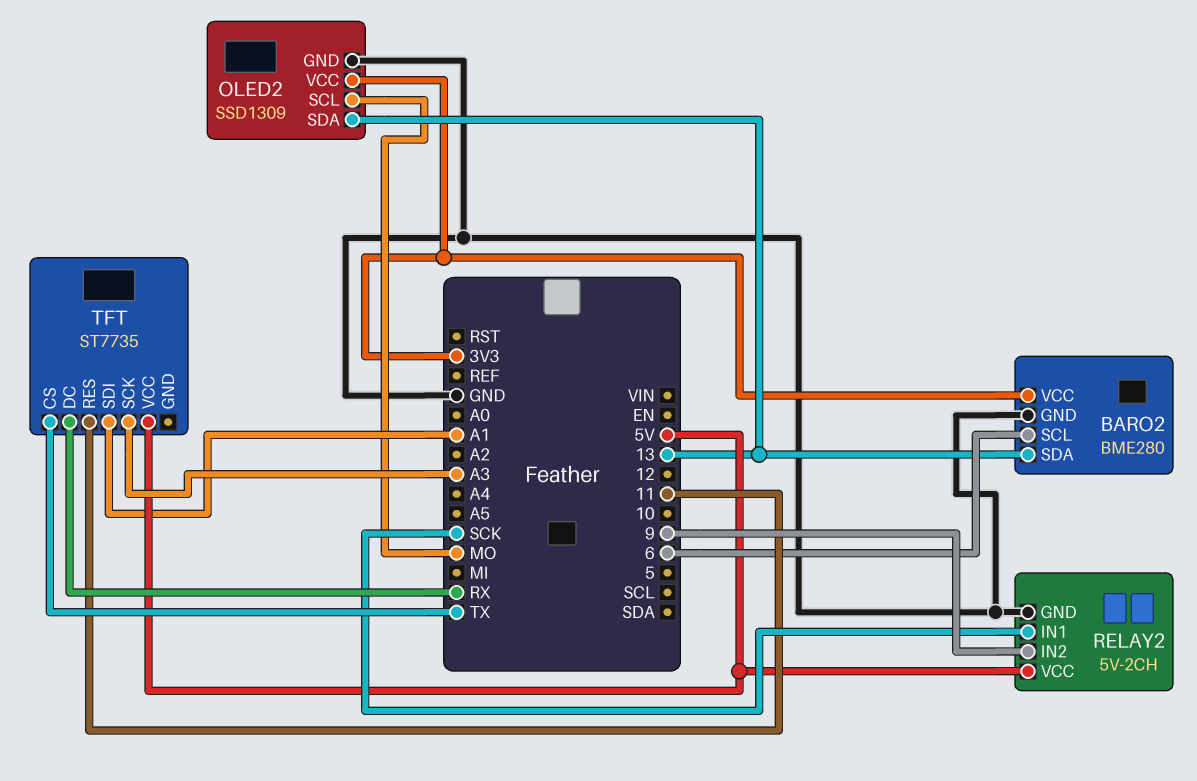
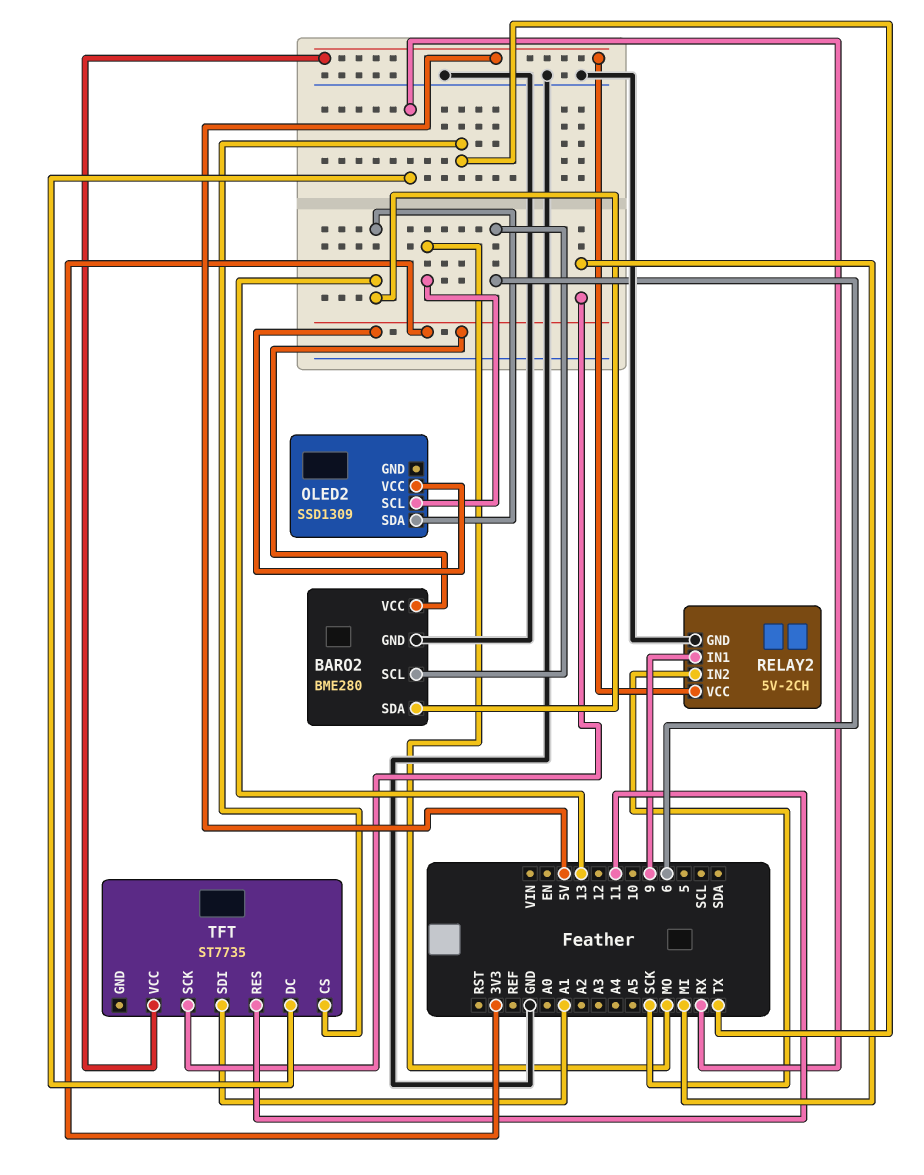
OLED2 pin GND: GND -> none
RELAY2 pin IN1: SCK -> 9
RELAY2 pin IN2: 9 -> SCK
TFT pin SCK: A3 -> MI

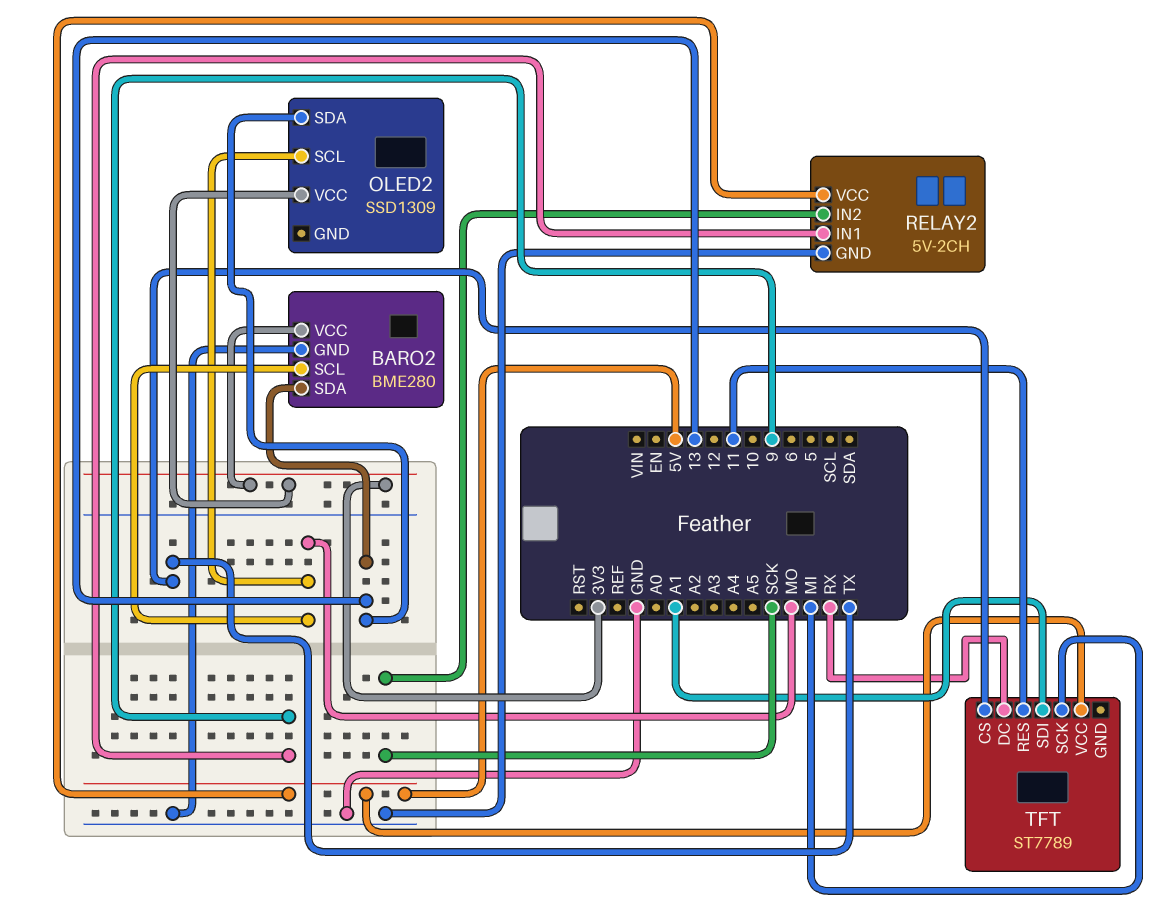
BARO2 pin SCL: 6 -> MO
TFT: ST7735 -> ST7789

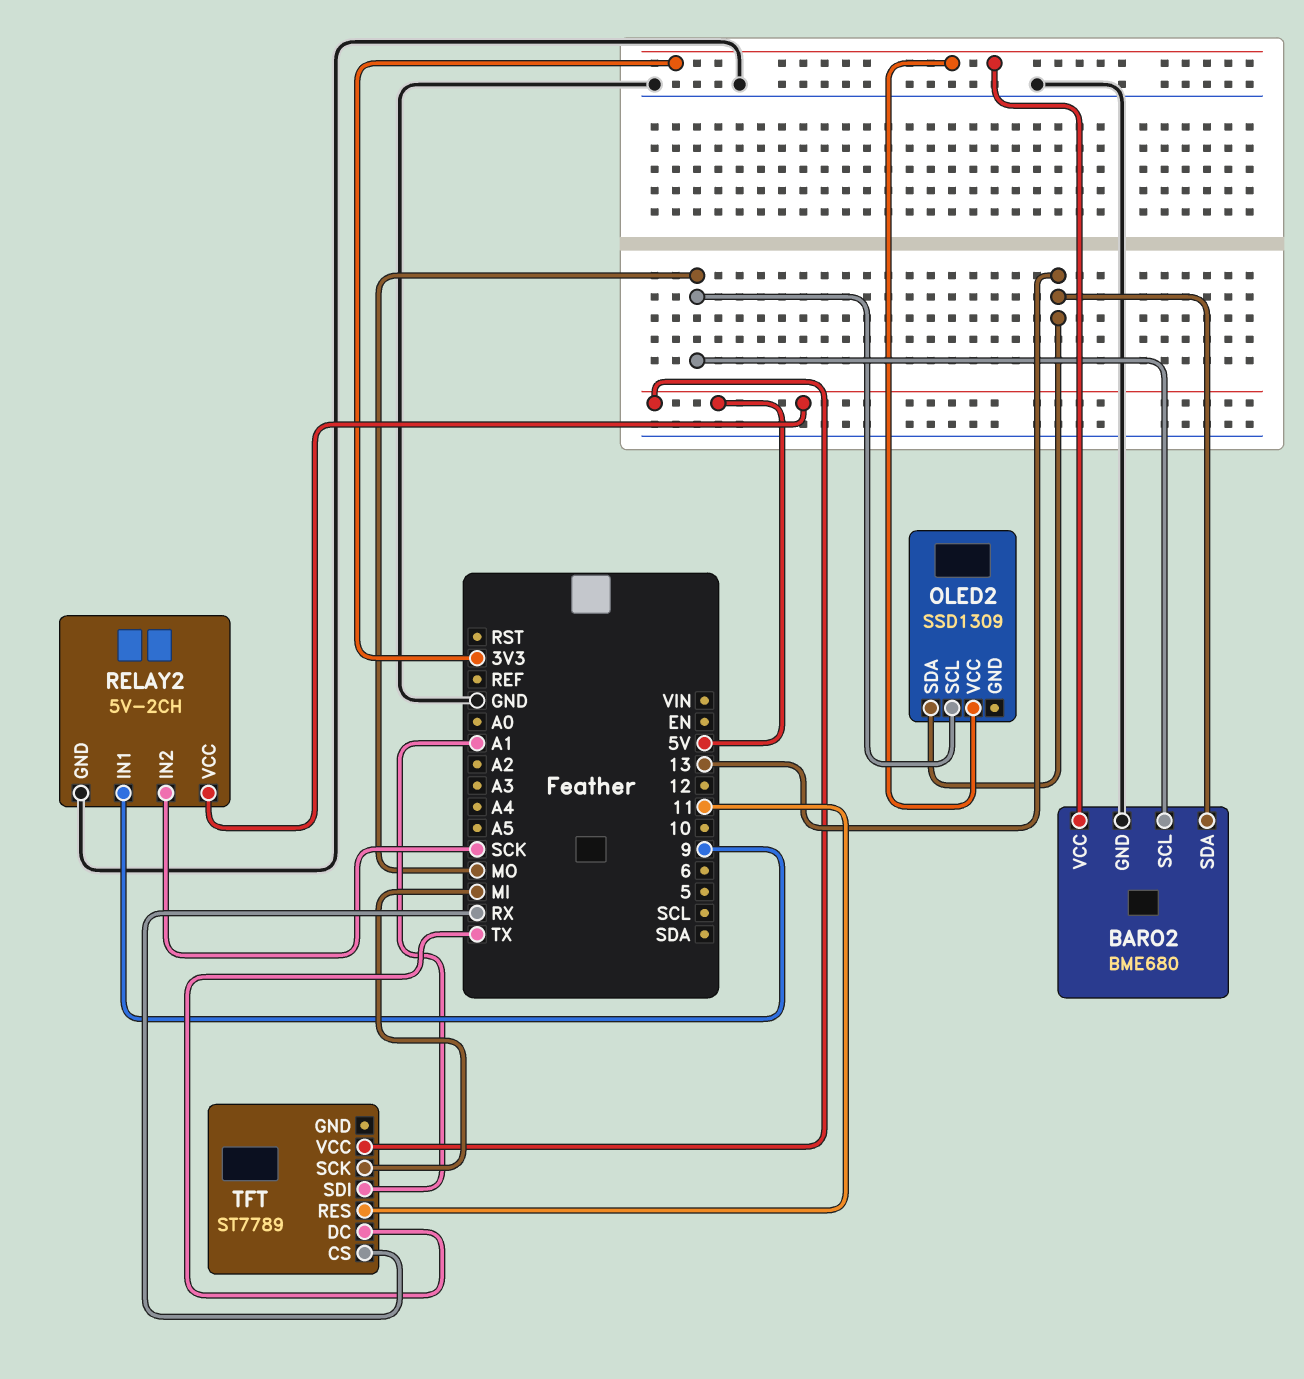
BARO2: BME280 -> BME680
TFT pin CS: TX -> RX
TFT pin DC: RX -> TX

